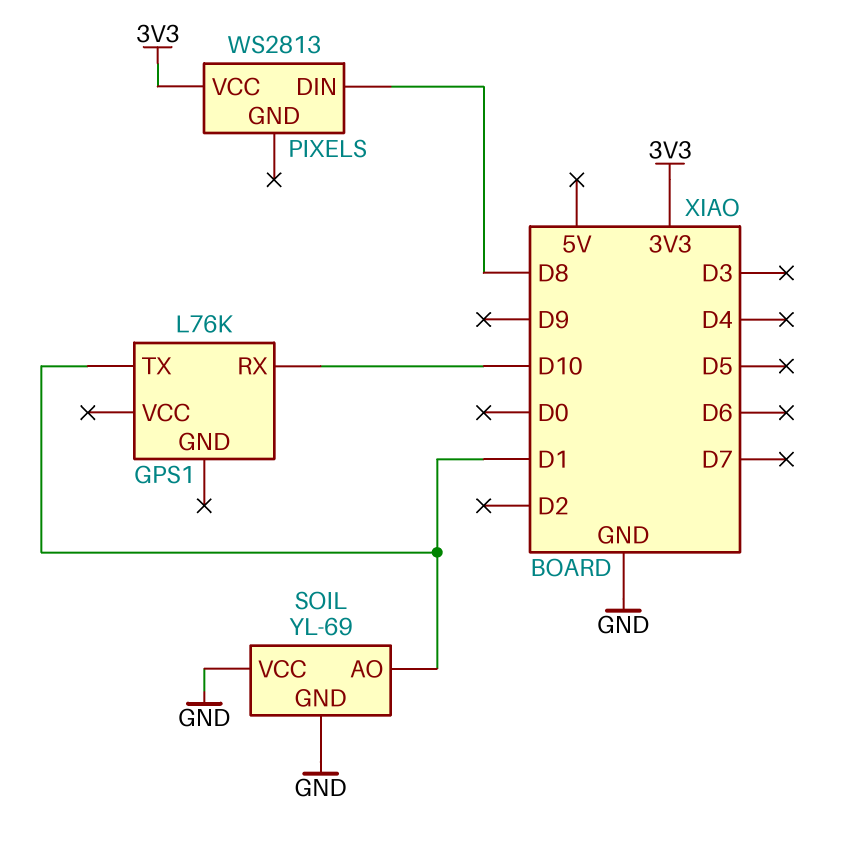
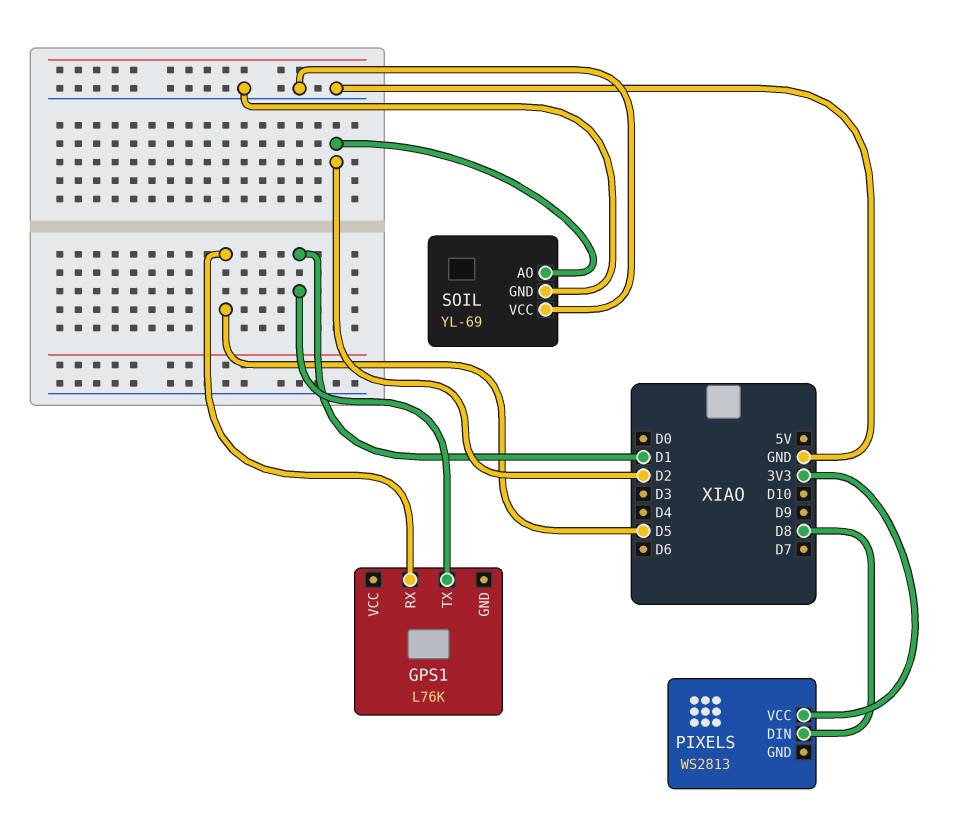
GPS1 pin RX: D10 -> D5
SOIL pin AO: D1 -> D2

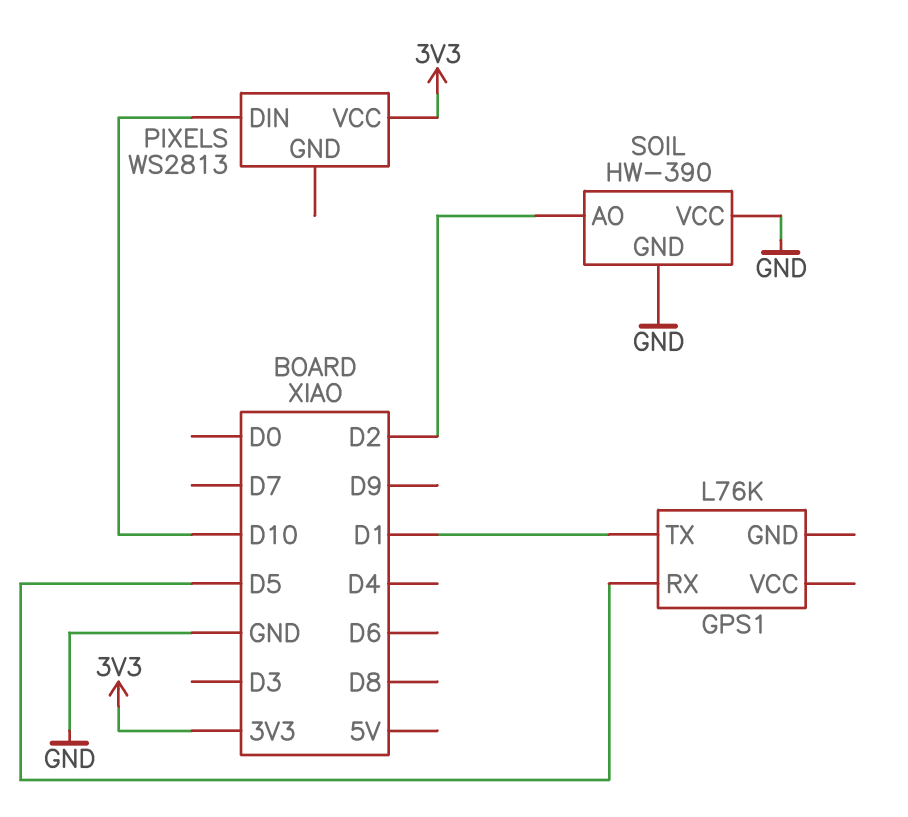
PIXELS pin DIN: D8 -> D10
SOIL: YL-69 -> HW-390

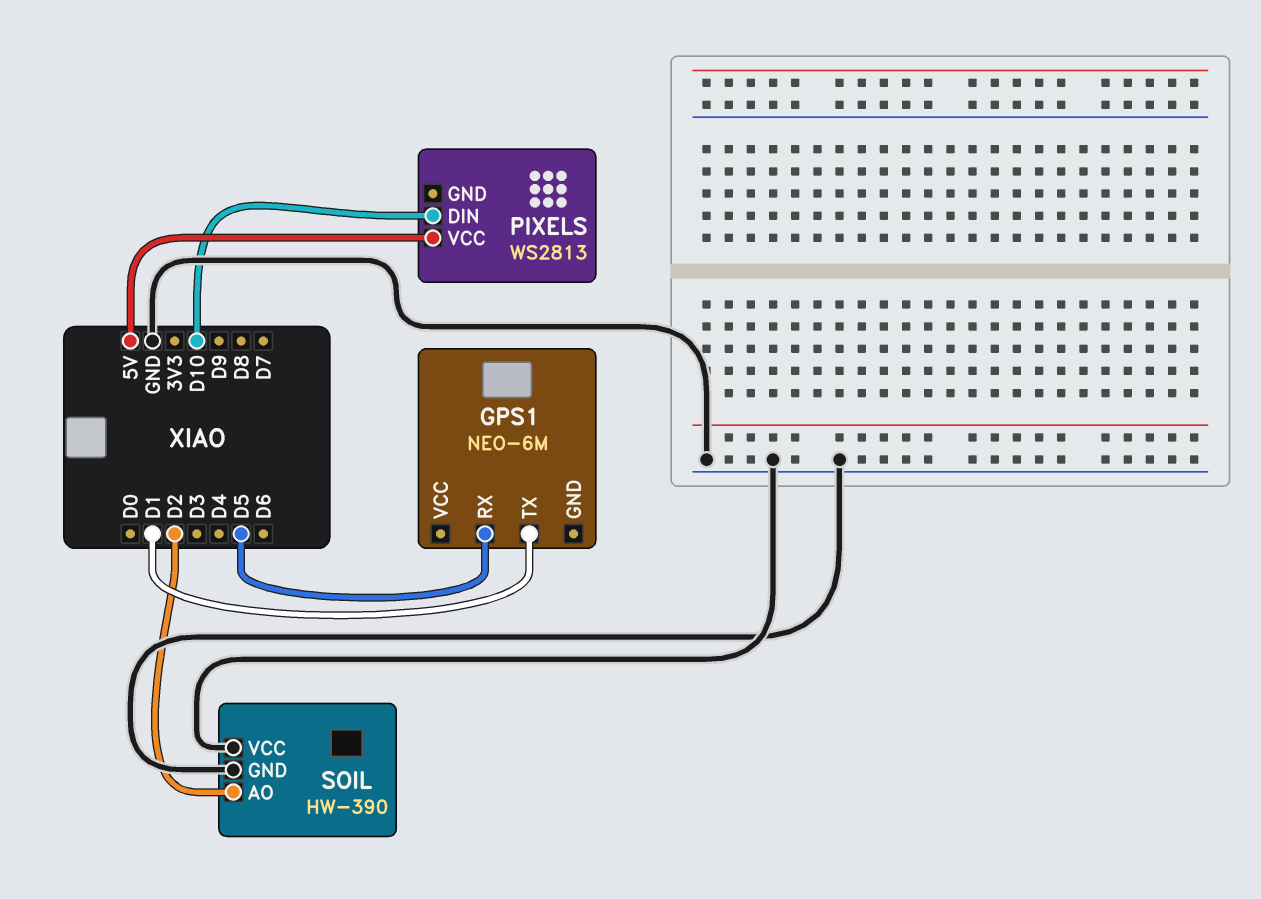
GPS1: L76K -> NEO-6M
PIXELS pin VCC: 3V3 -> 5V

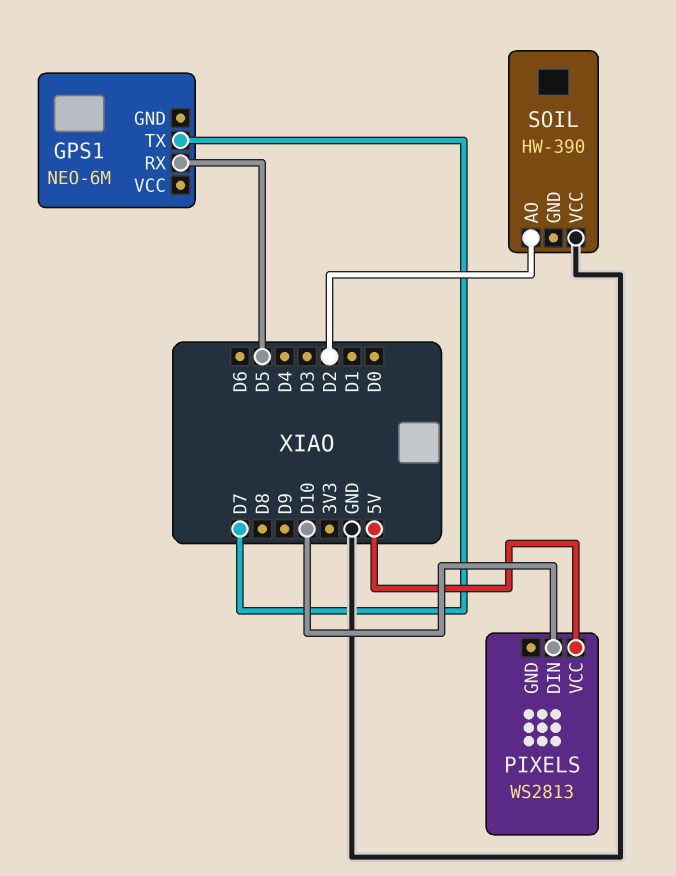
GPS1 pin TX: D1 -> D7
SOIL pin GND: GND -> none

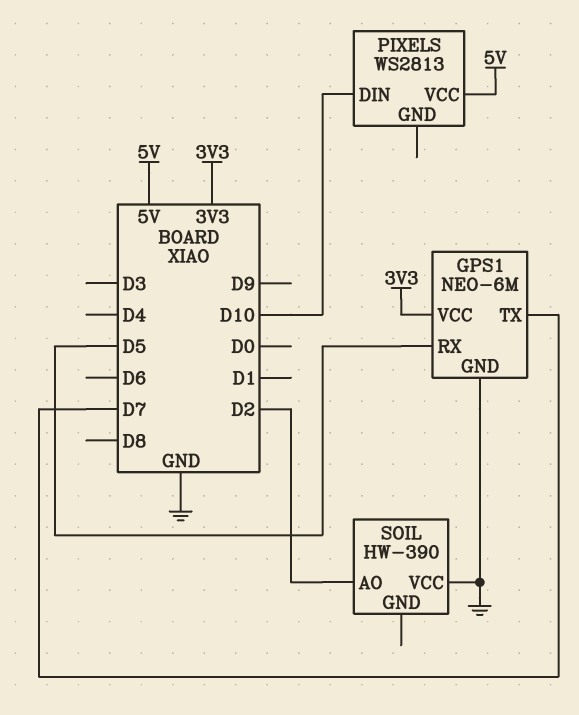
GPS1 pin GND: none -> GND
GPS1 pin VCC: none -> 3V3

